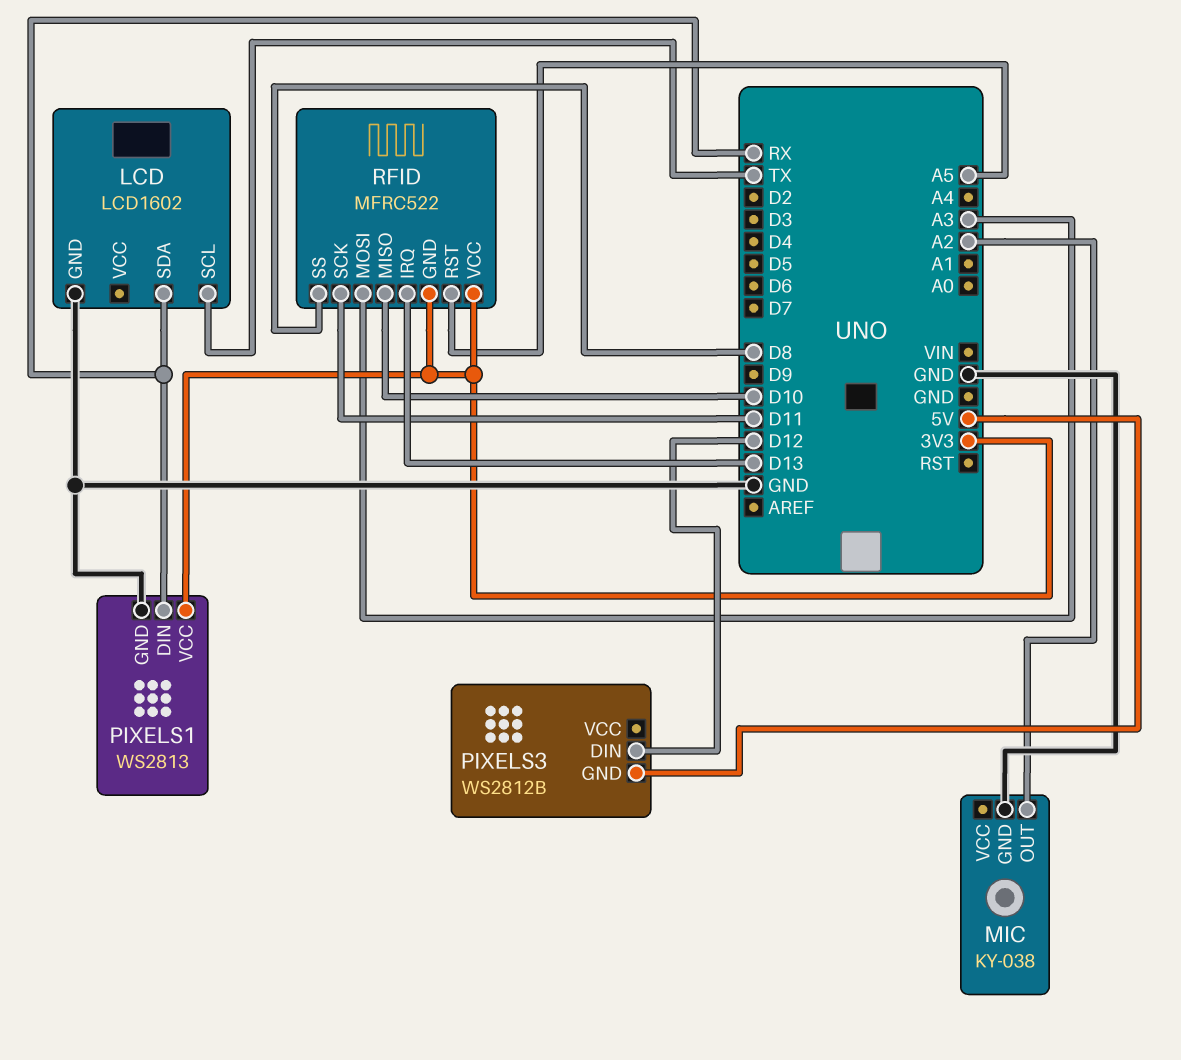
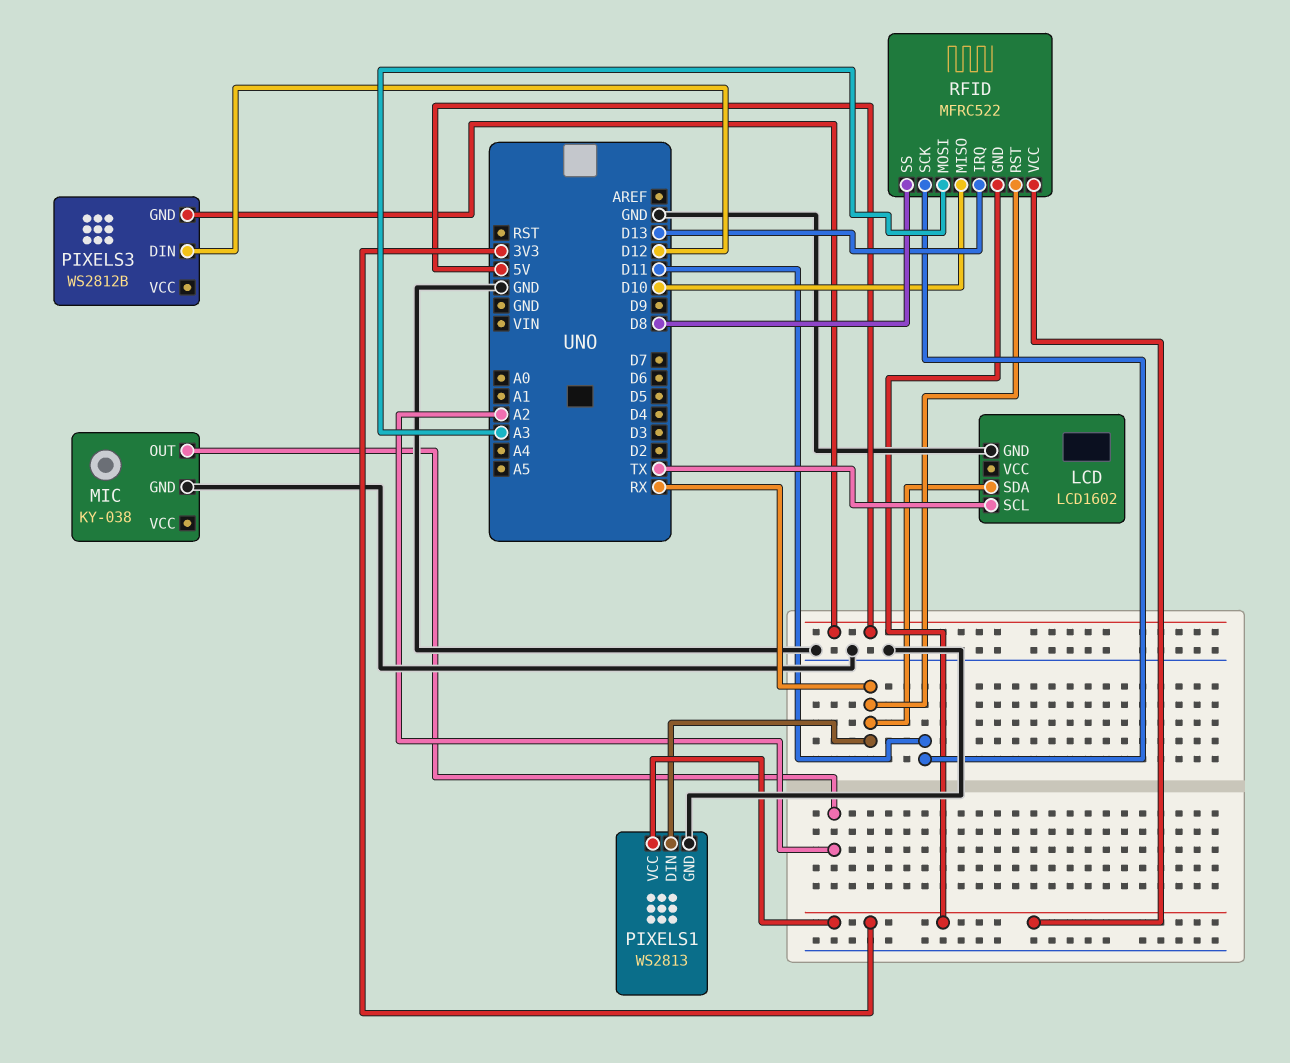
RFID pin RST: A5 -> RX

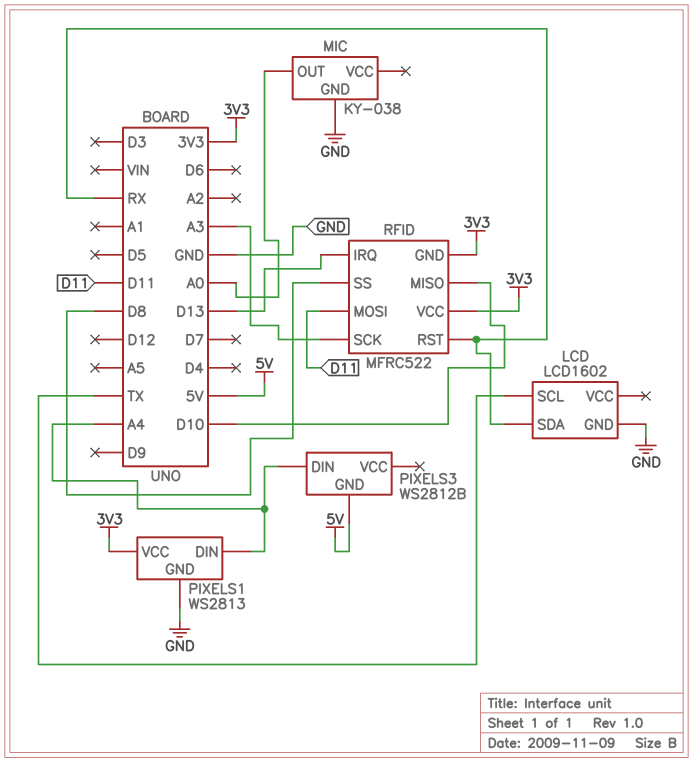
MIC pin OUT: A2 -> A0
PIXELS1 pin DIN: RX -> A4
PIXELS3 pin DIN: D12 -> A4
RFID pin MOSI: A3 -> D11
RFID pin SCK: D11 -> A3

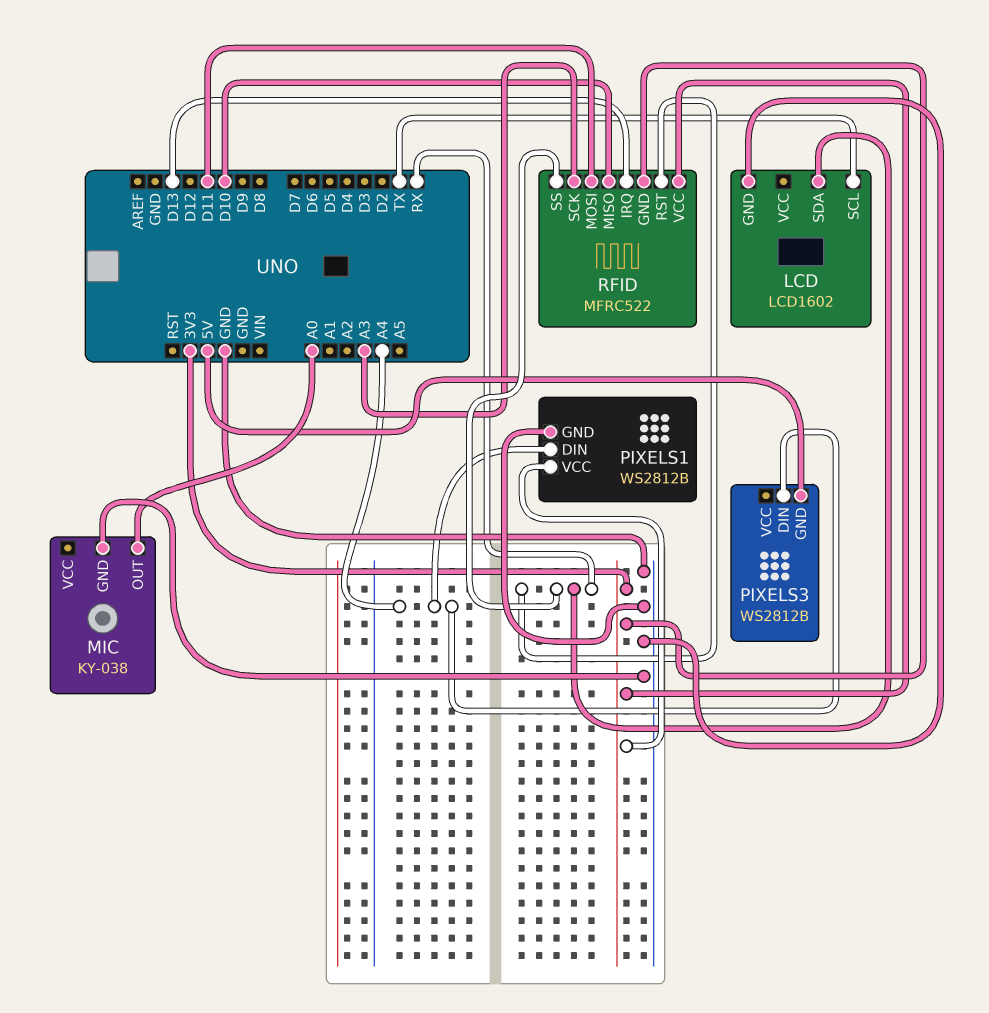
PIXELS1: WS2813 -> WS2812B
RFID pin SS: D8 -> RX

